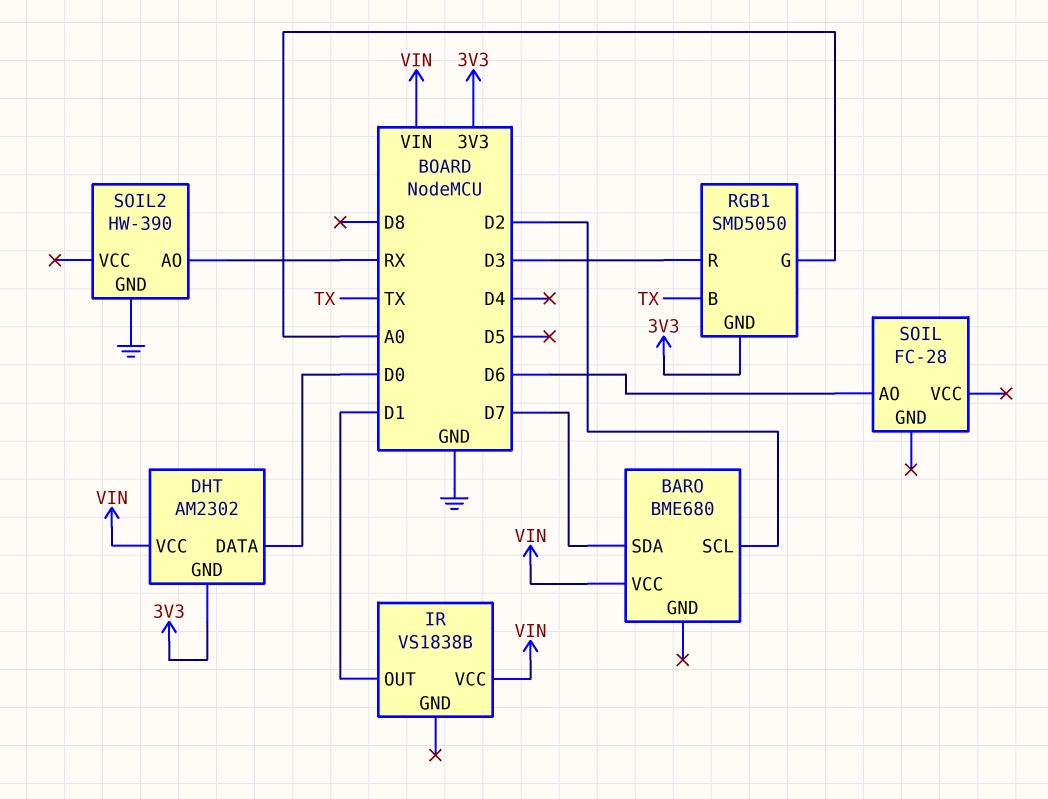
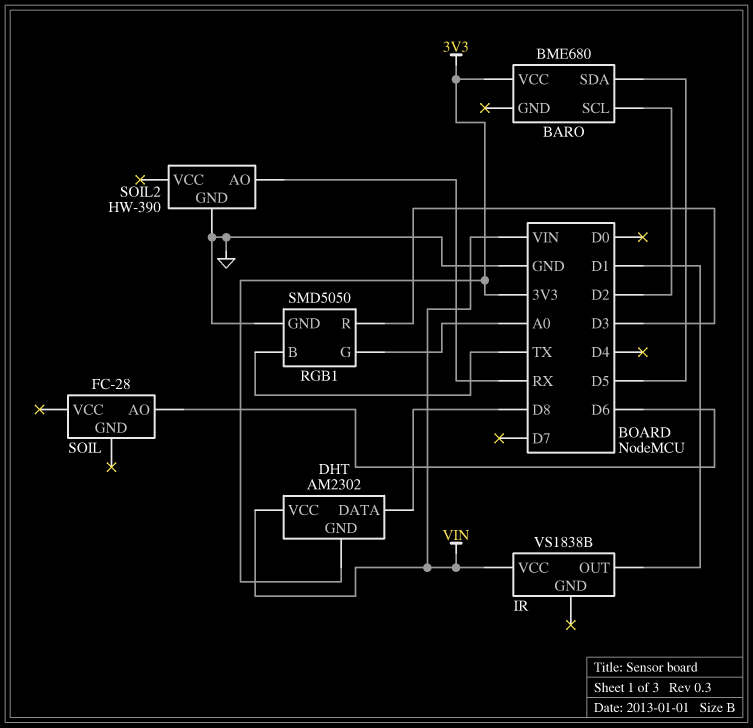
BARO pin SDA: D7 -> D5
BARO pin VCC: VIN -> 3V3
DHT pin DATA: D0 -> D8
RGB1 pin GND: 3V3 -> GND

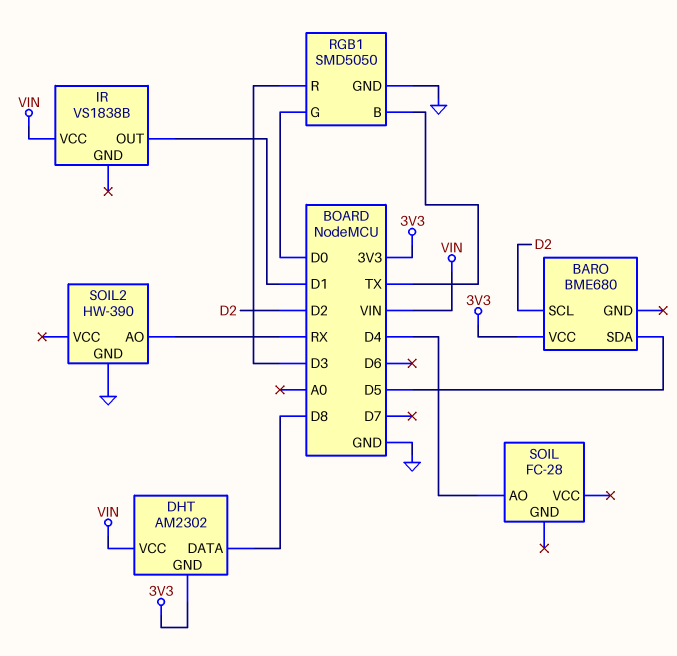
RGB1 pin G: A0 -> D0
SOIL pin AO: D6 -> D4

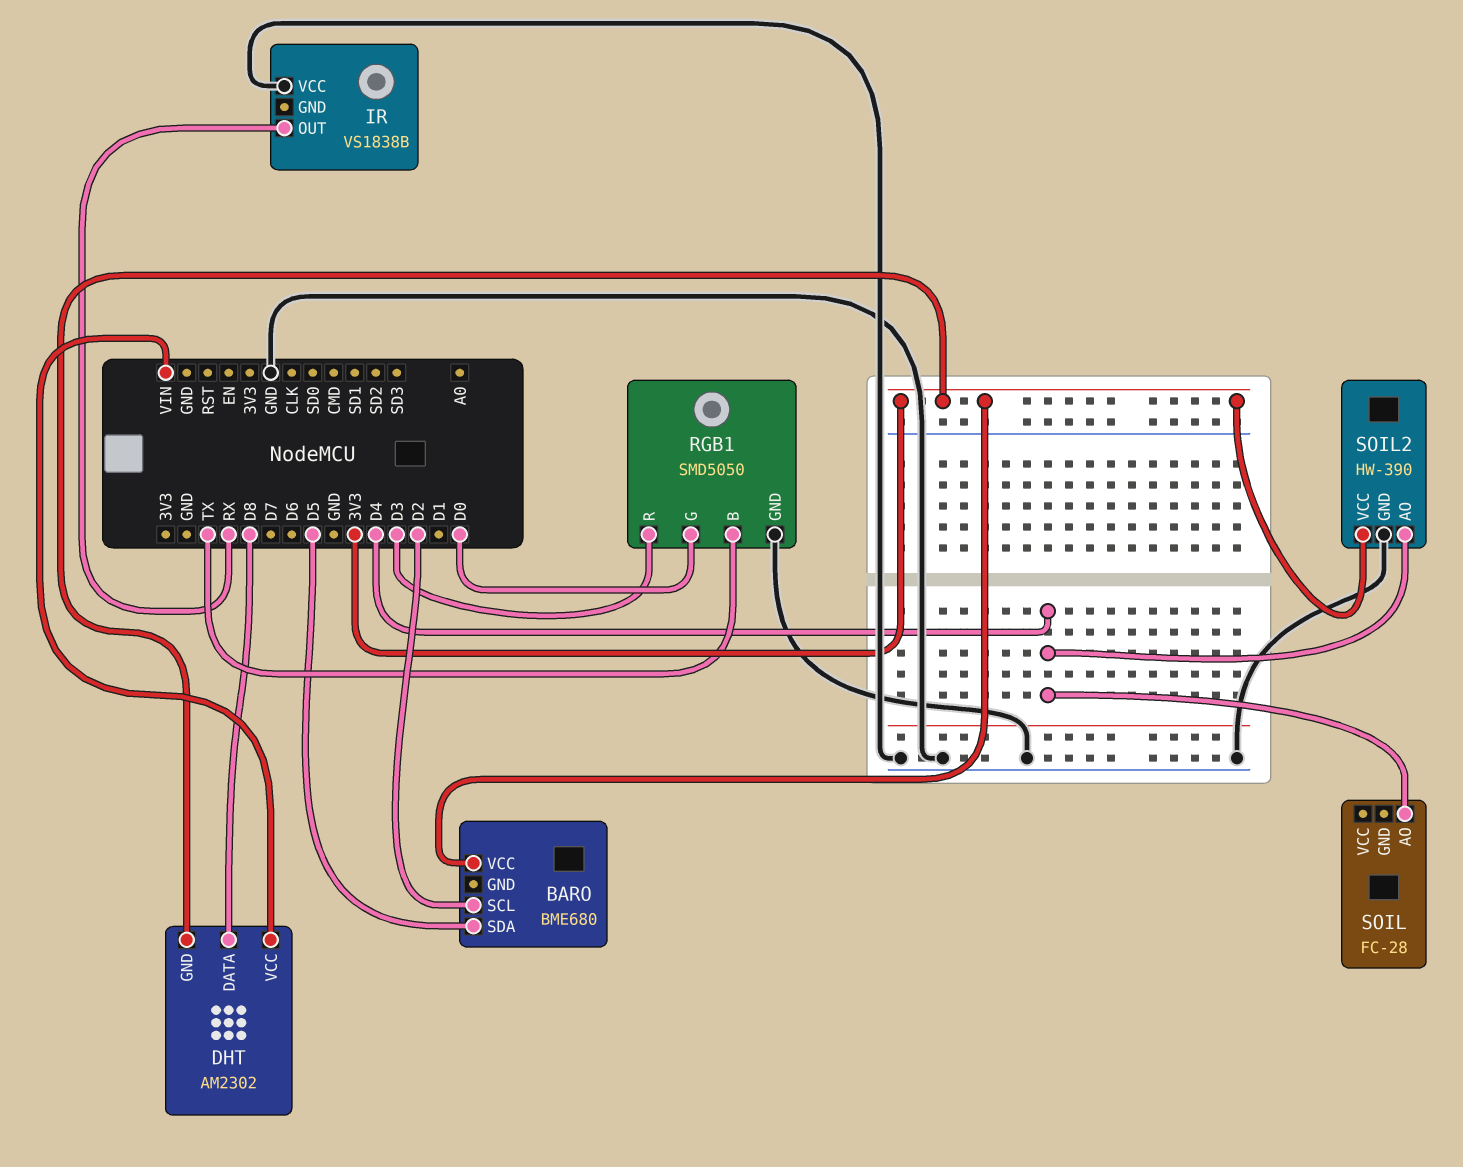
IR pin OUT: D1 -> RX
IR pin VCC: VIN -> GND
SOIL2 pin AO: RX -> D4
SOIL2 pin VCC: none -> 3V3

